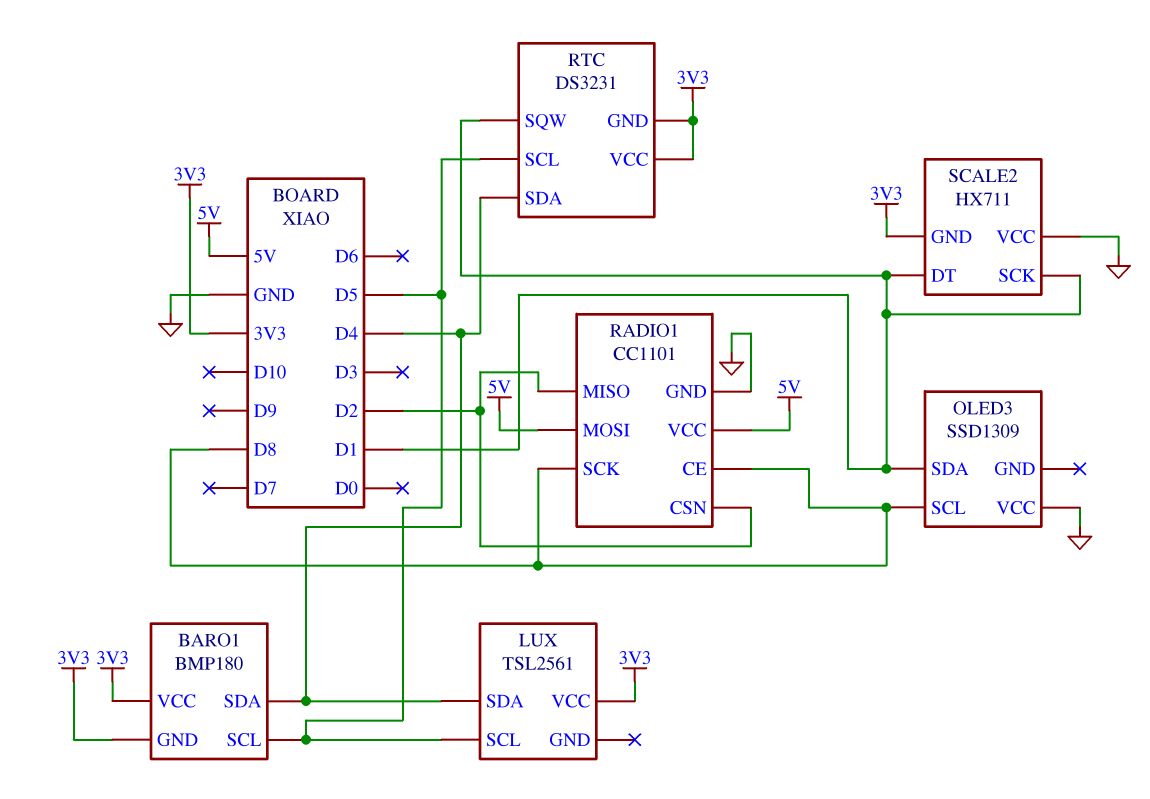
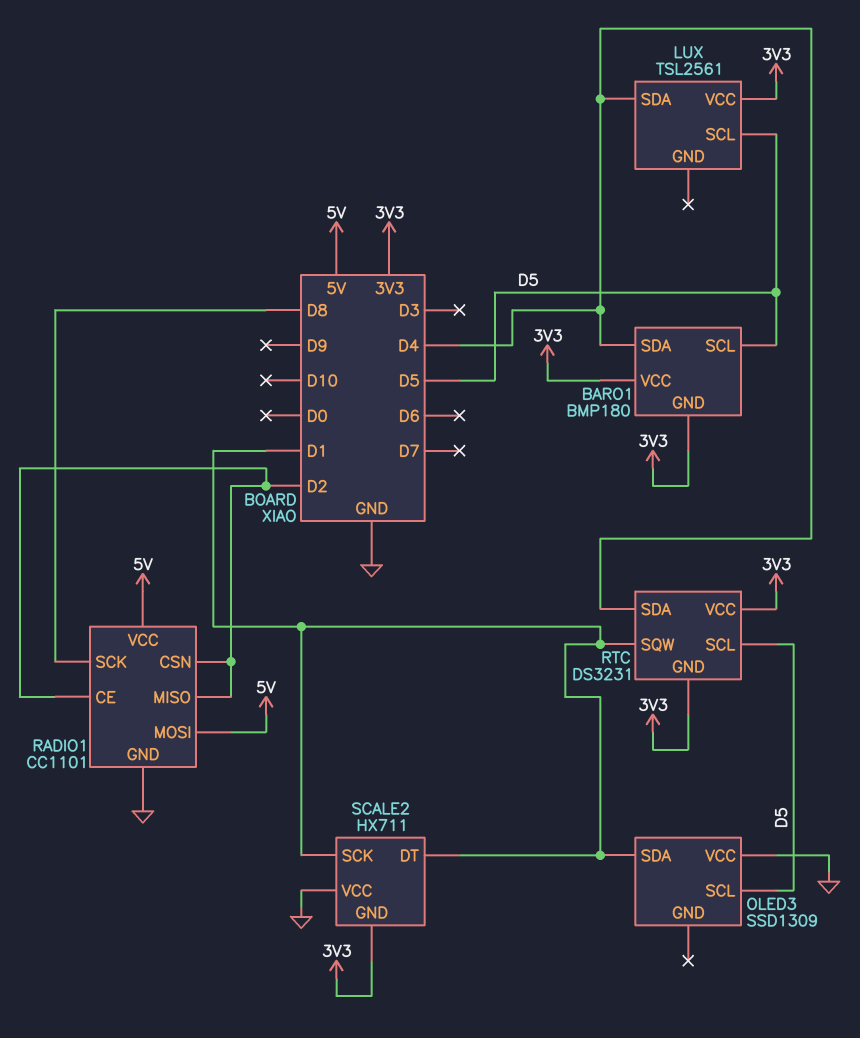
OLED3 pin SCL: D8 -> D5
RADIO1 pin CE: D8 -> D2

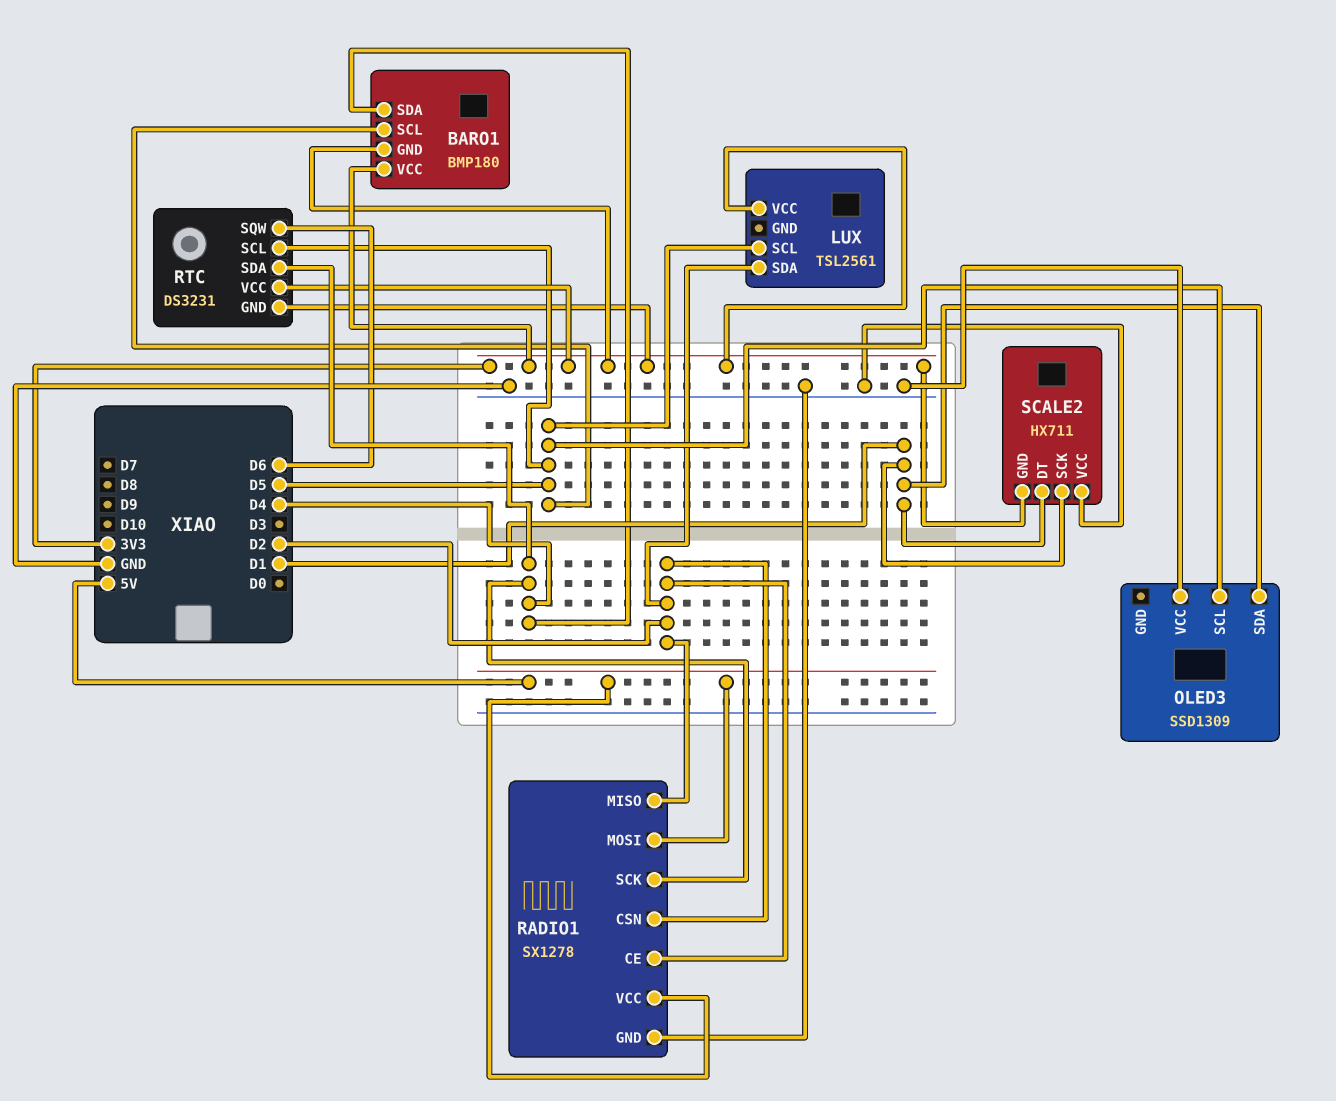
LUX pin SDA: D4 -> D2
RADIO1: CC1101 -> SX1278
RADIO1 pin SCK: D8 -> D4
RTC pin SQW: D1 -> D6

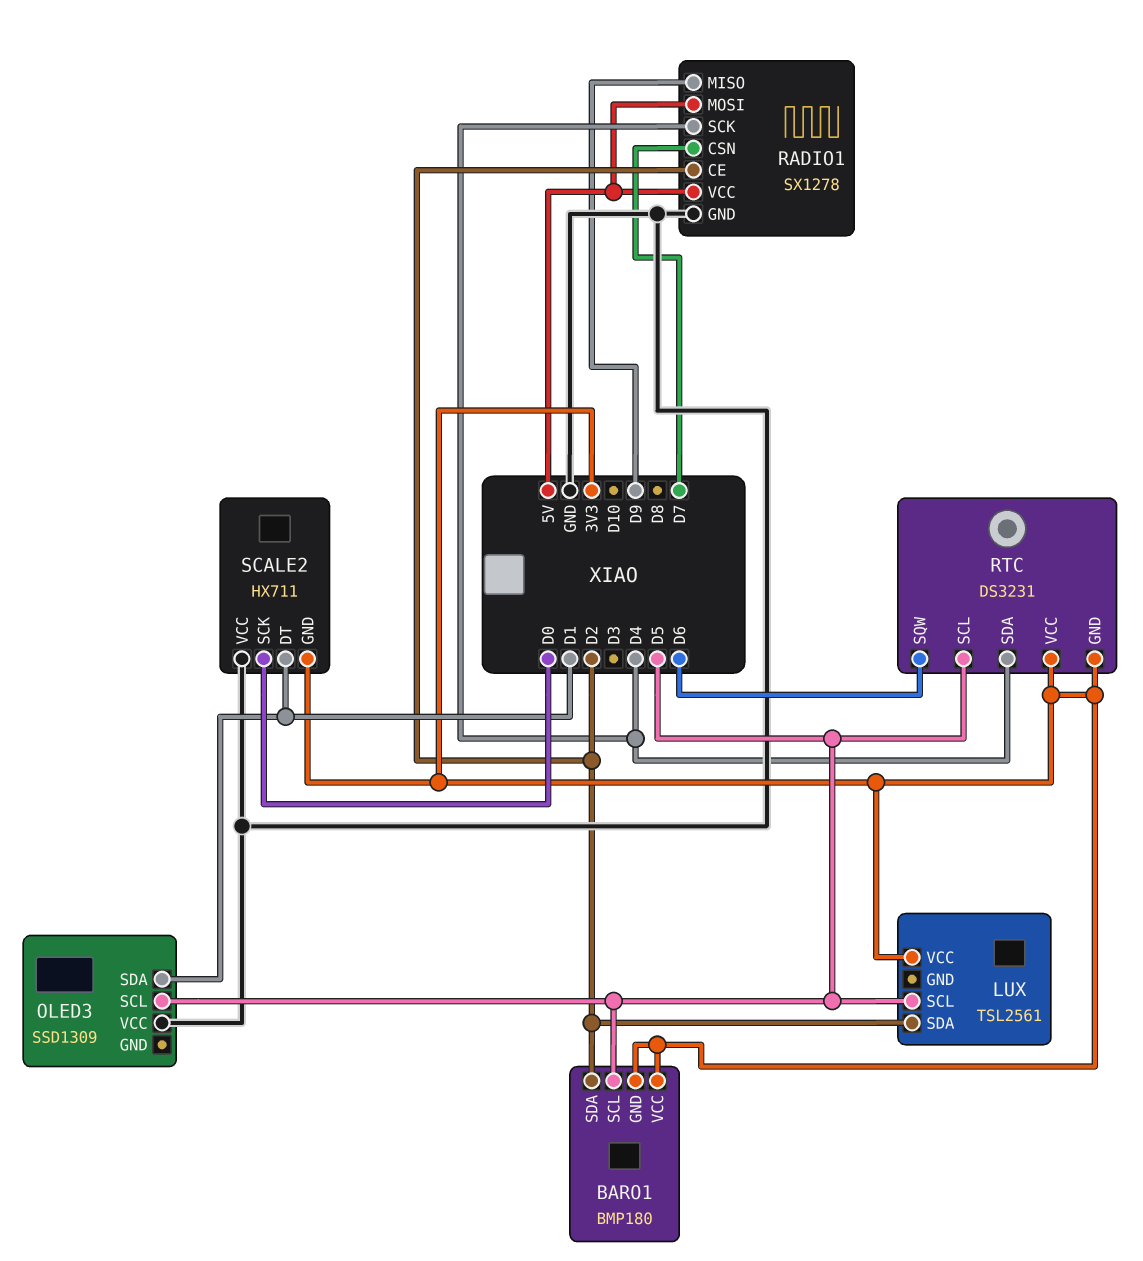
BARO1 pin SDA: D4 -> D2
RADIO1 pin CSN: D2 -> D7
RADIO1 pin MISO: D2 -> D9
SCALE2 pin SCK: D1 -> D0

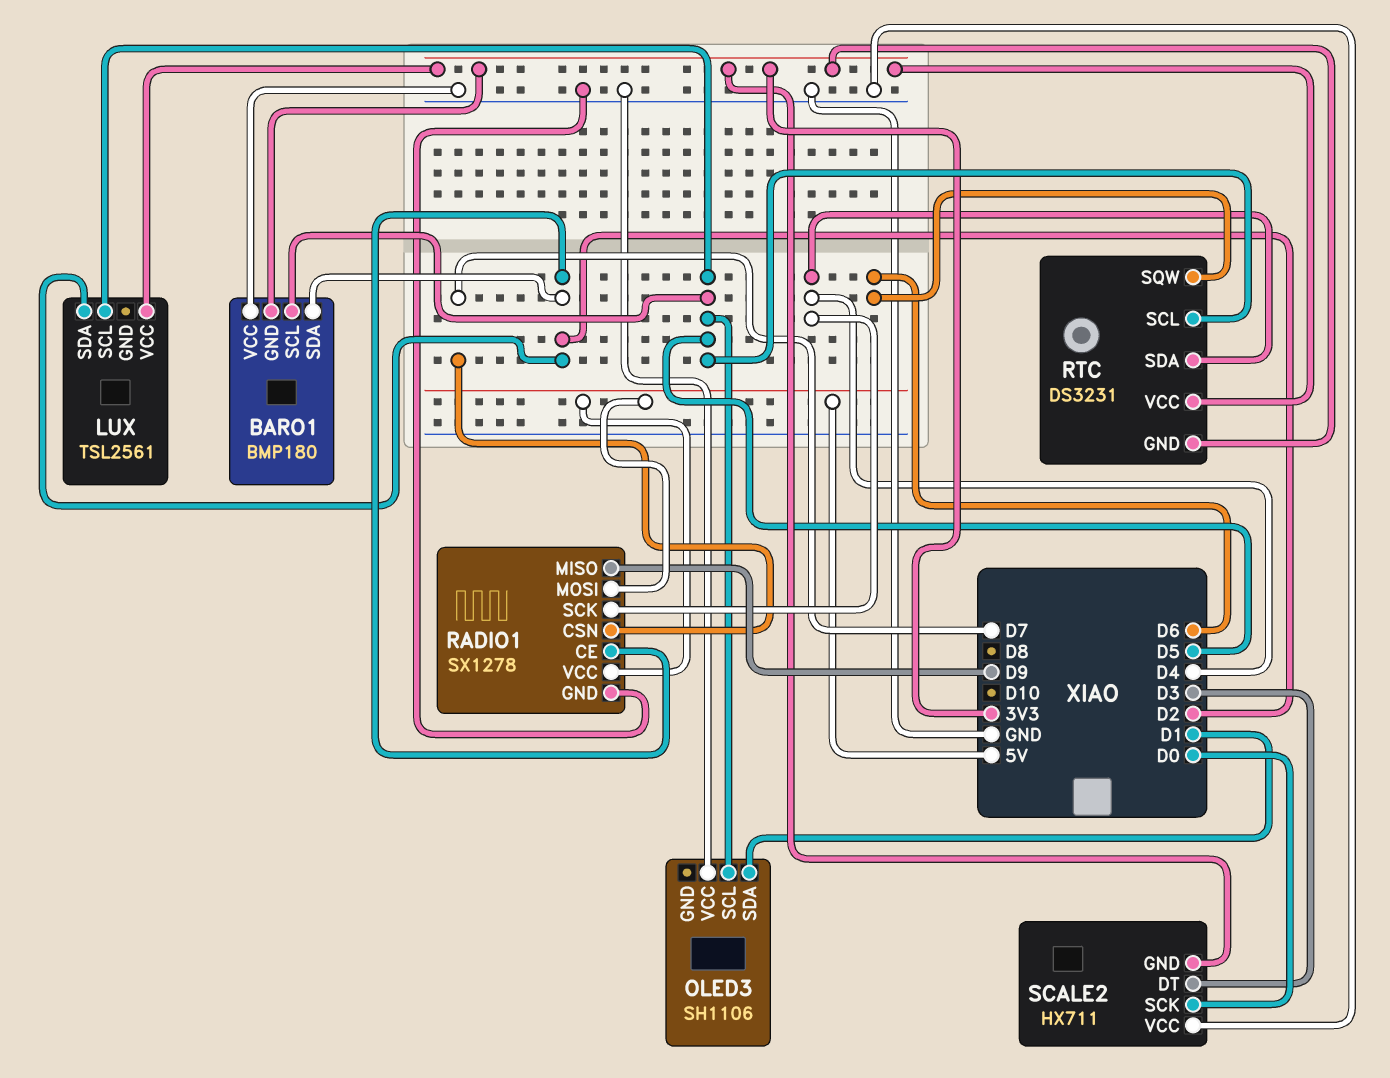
BARO1 pin VCC: 3V3 -> GND
OLED3: SSD1309 -> SH1106
SCALE2 pin DT: D1 -> D3

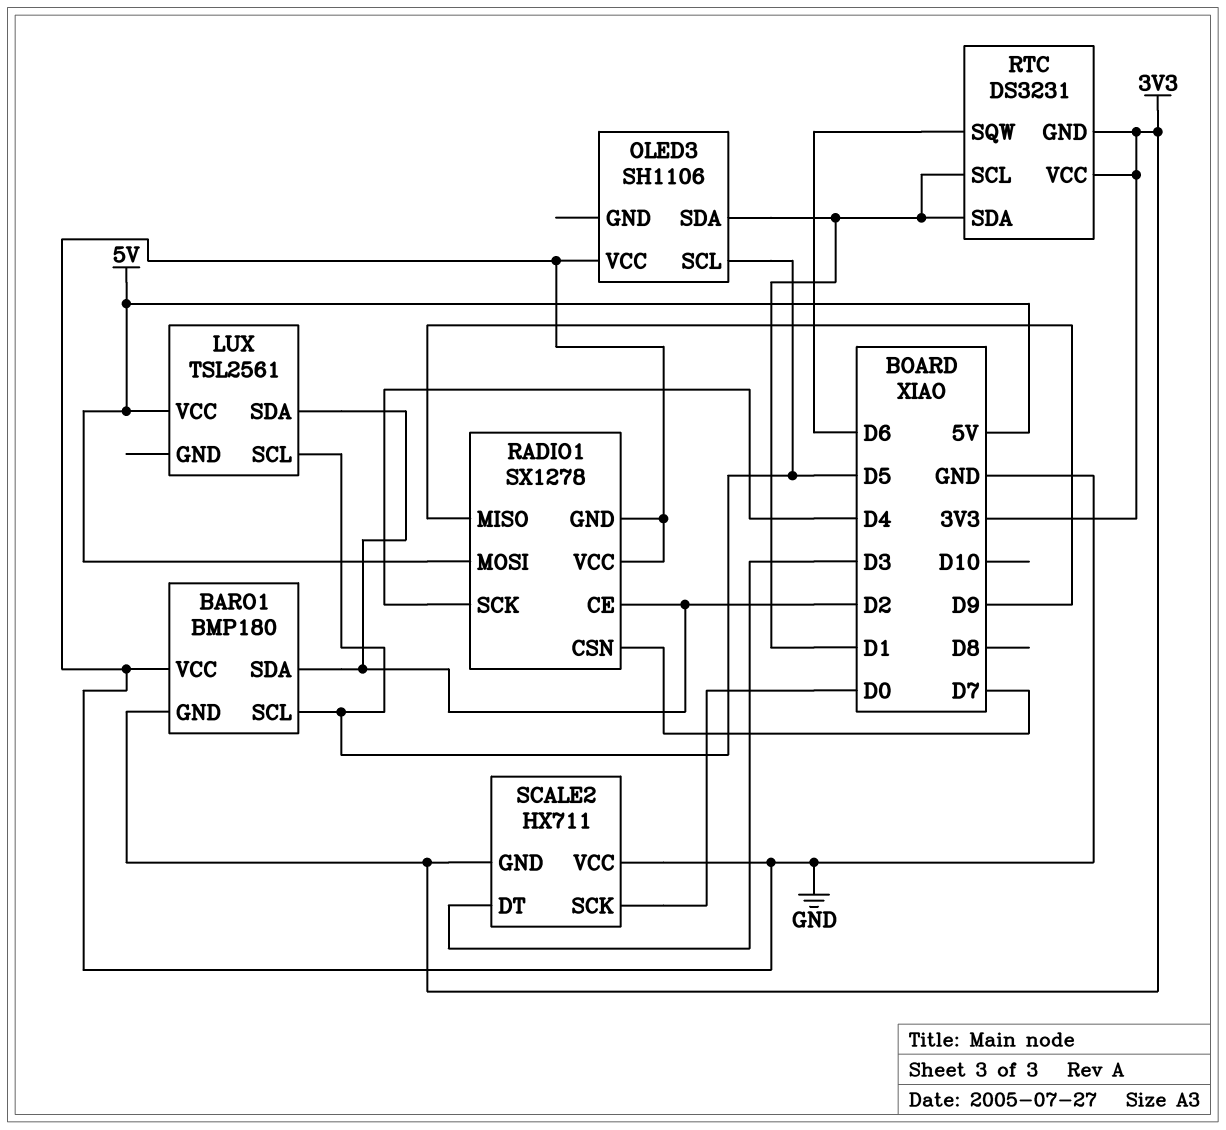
LUX pin VCC: 3V3 -> 5V
RADIO1 pin VCC: 5V -> GND
RTC pin SCL: D5 -> D1
RTC pin SDA: D4 -> D1

